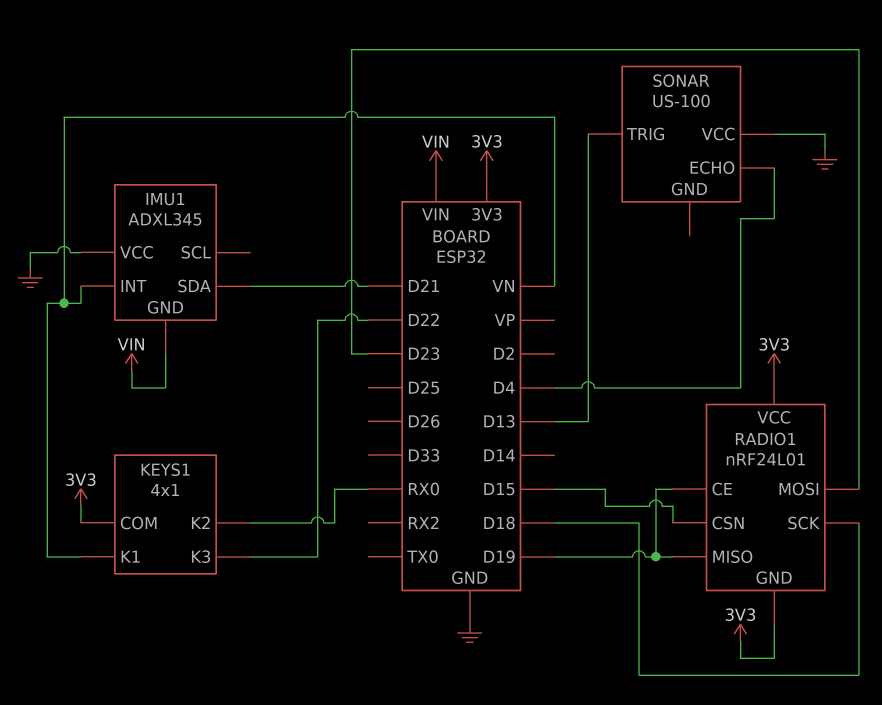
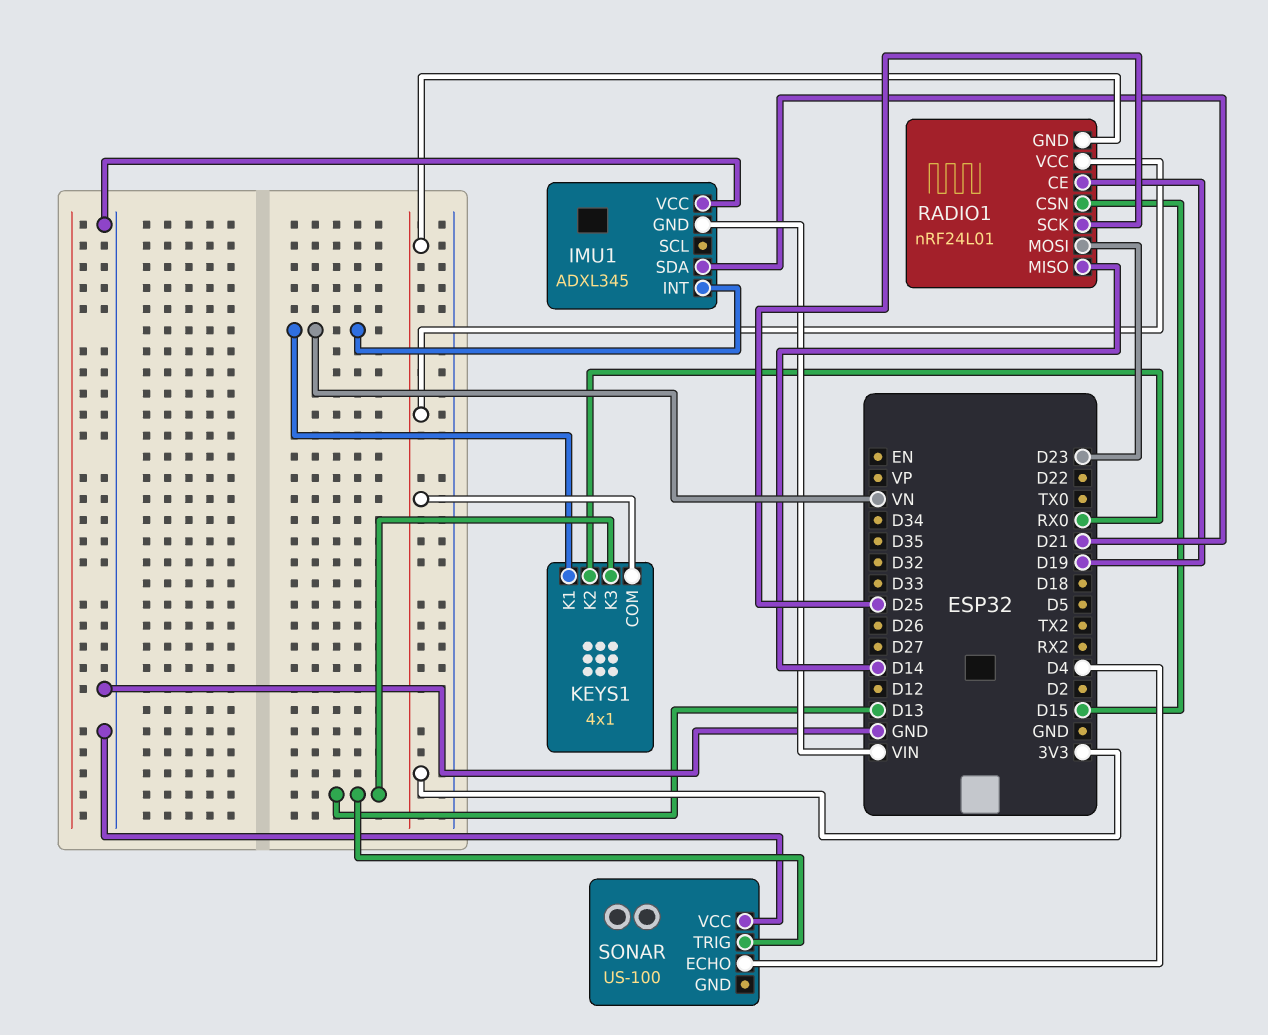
KEYS1 pin K3: D22 -> D13
RADIO1 pin MISO: D19 -> D14
RADIO1 pin SCK: D18 -> D25

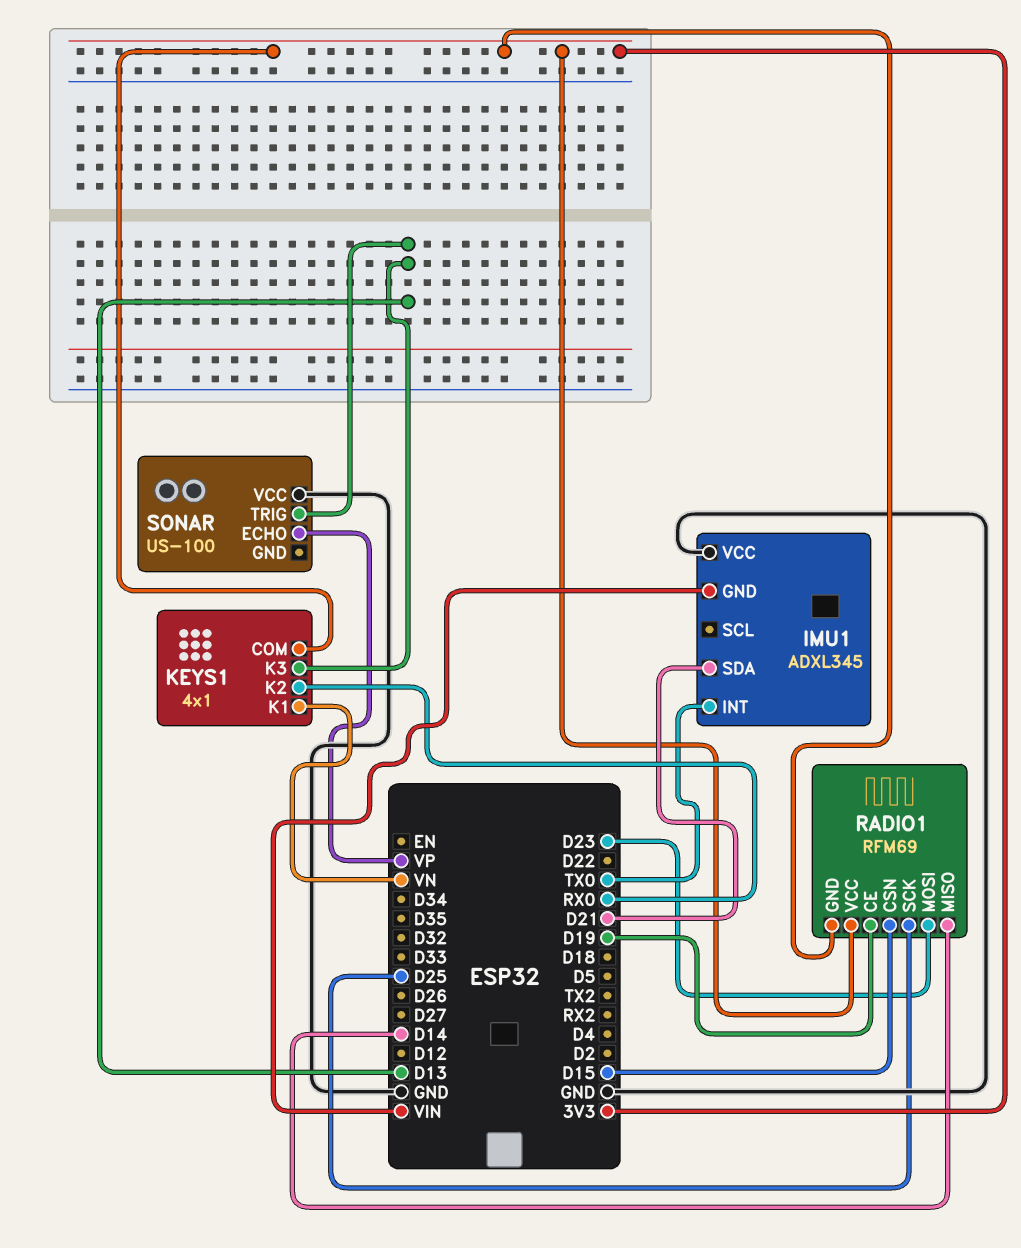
IMU1 pin INT: VN -> TX0
RADIO1: nRF24L01 -> RFM69
SONAR pin ECHO: D4 -> VP

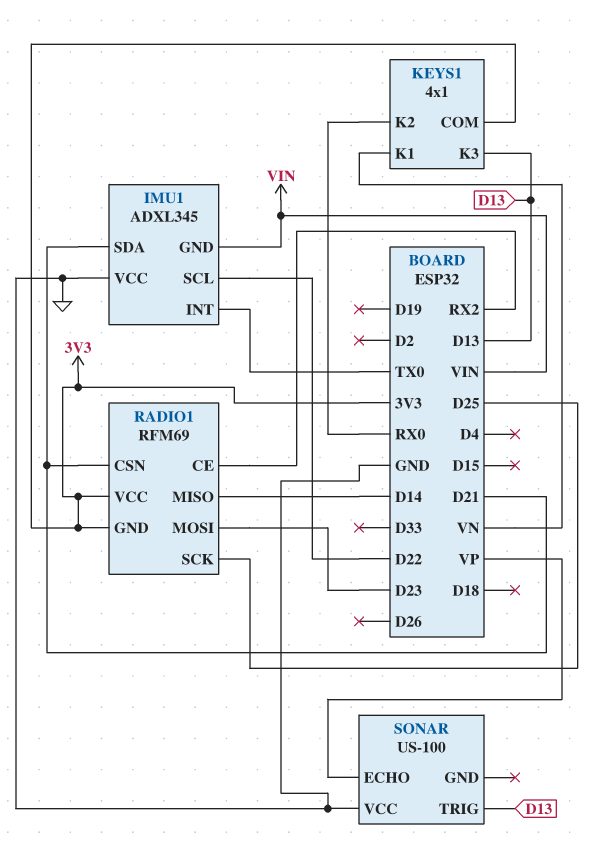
IMU1 pin SCL: none -> D22
RADIO1 pin CE: D19 -> RX2
RADIO1 pin CSN: D15 -> D21

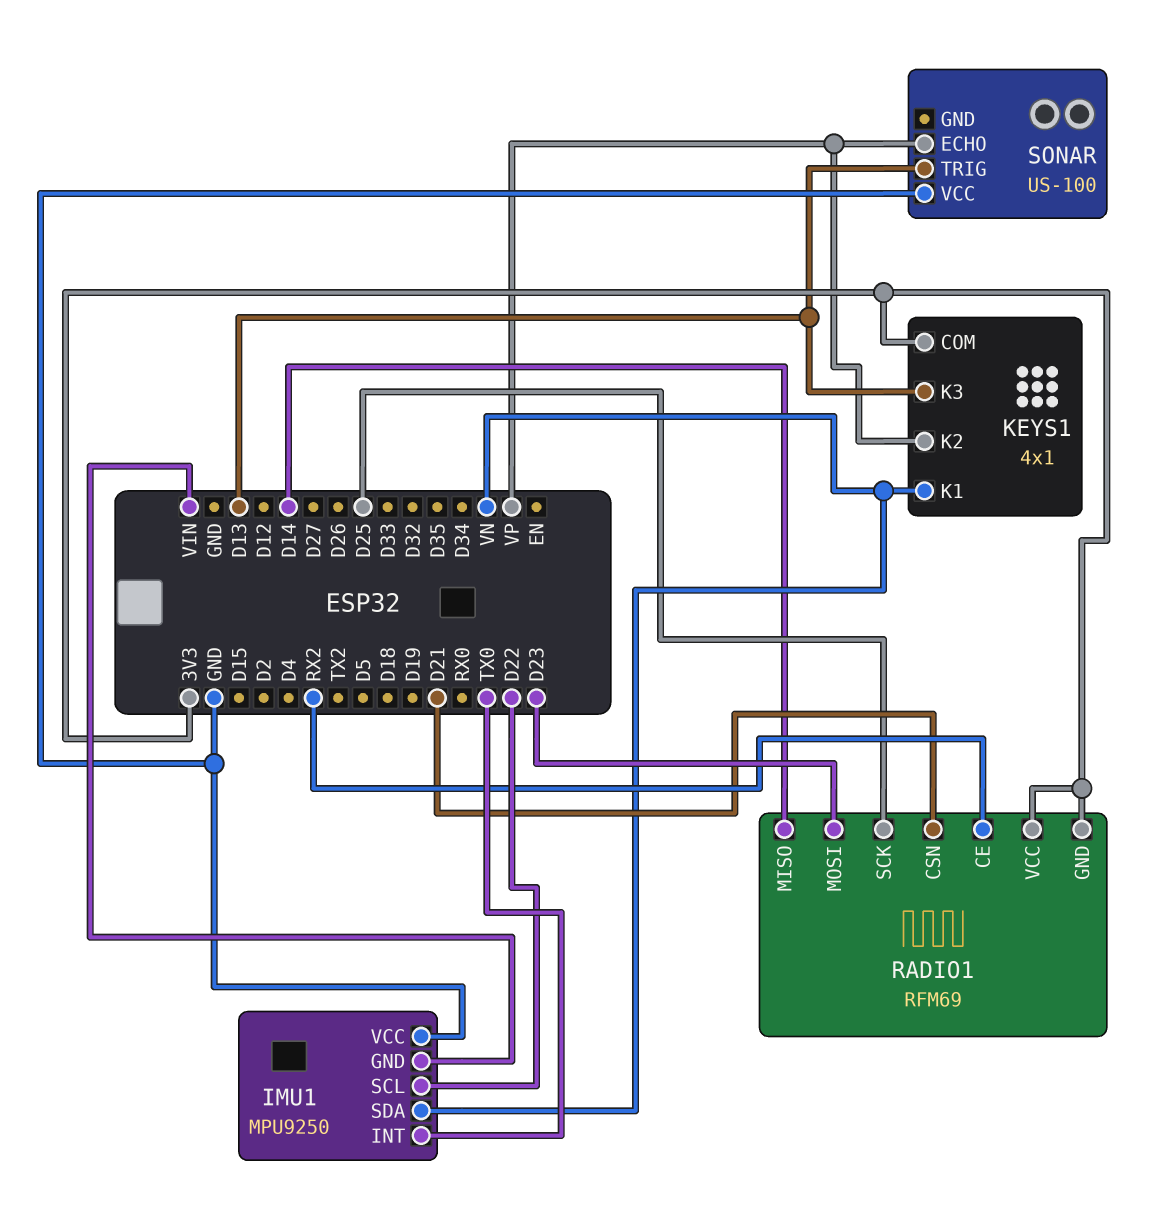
IMU1: ADXL345 -> MPU9250
IMU1 pin SDA: D21 -> VN
KEYS1 pin K2: RX0 -> VP

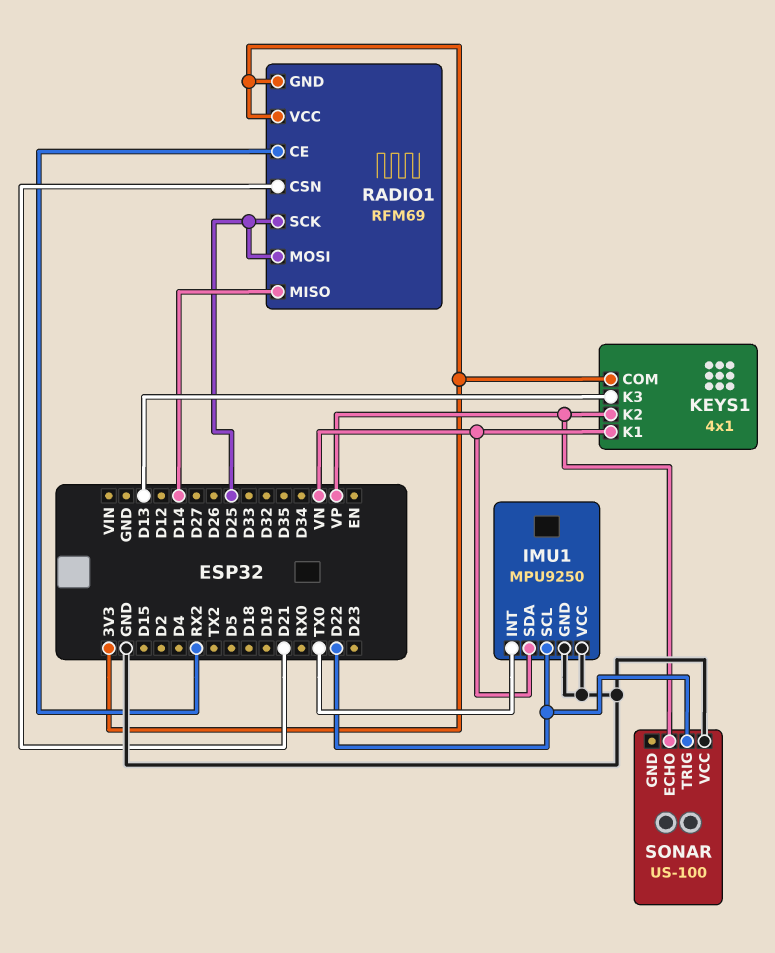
IMU1 pin GND: VIN -> GND
RADIO1 pin MOSI: D23 -> D25
SONAR pin TRIG: D13 -> D22

